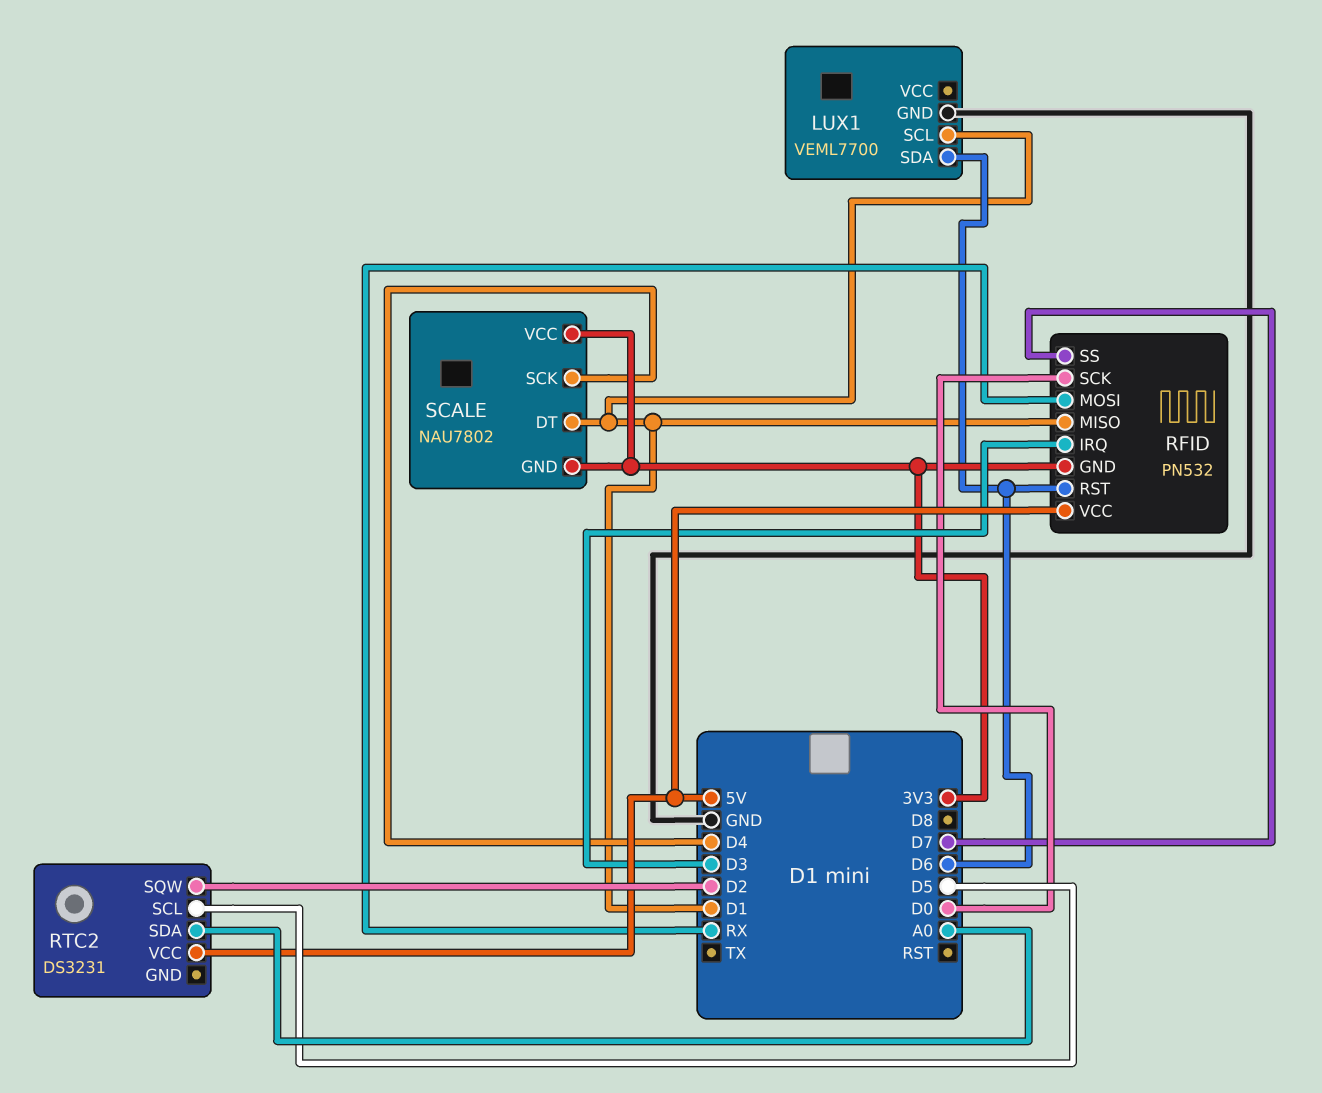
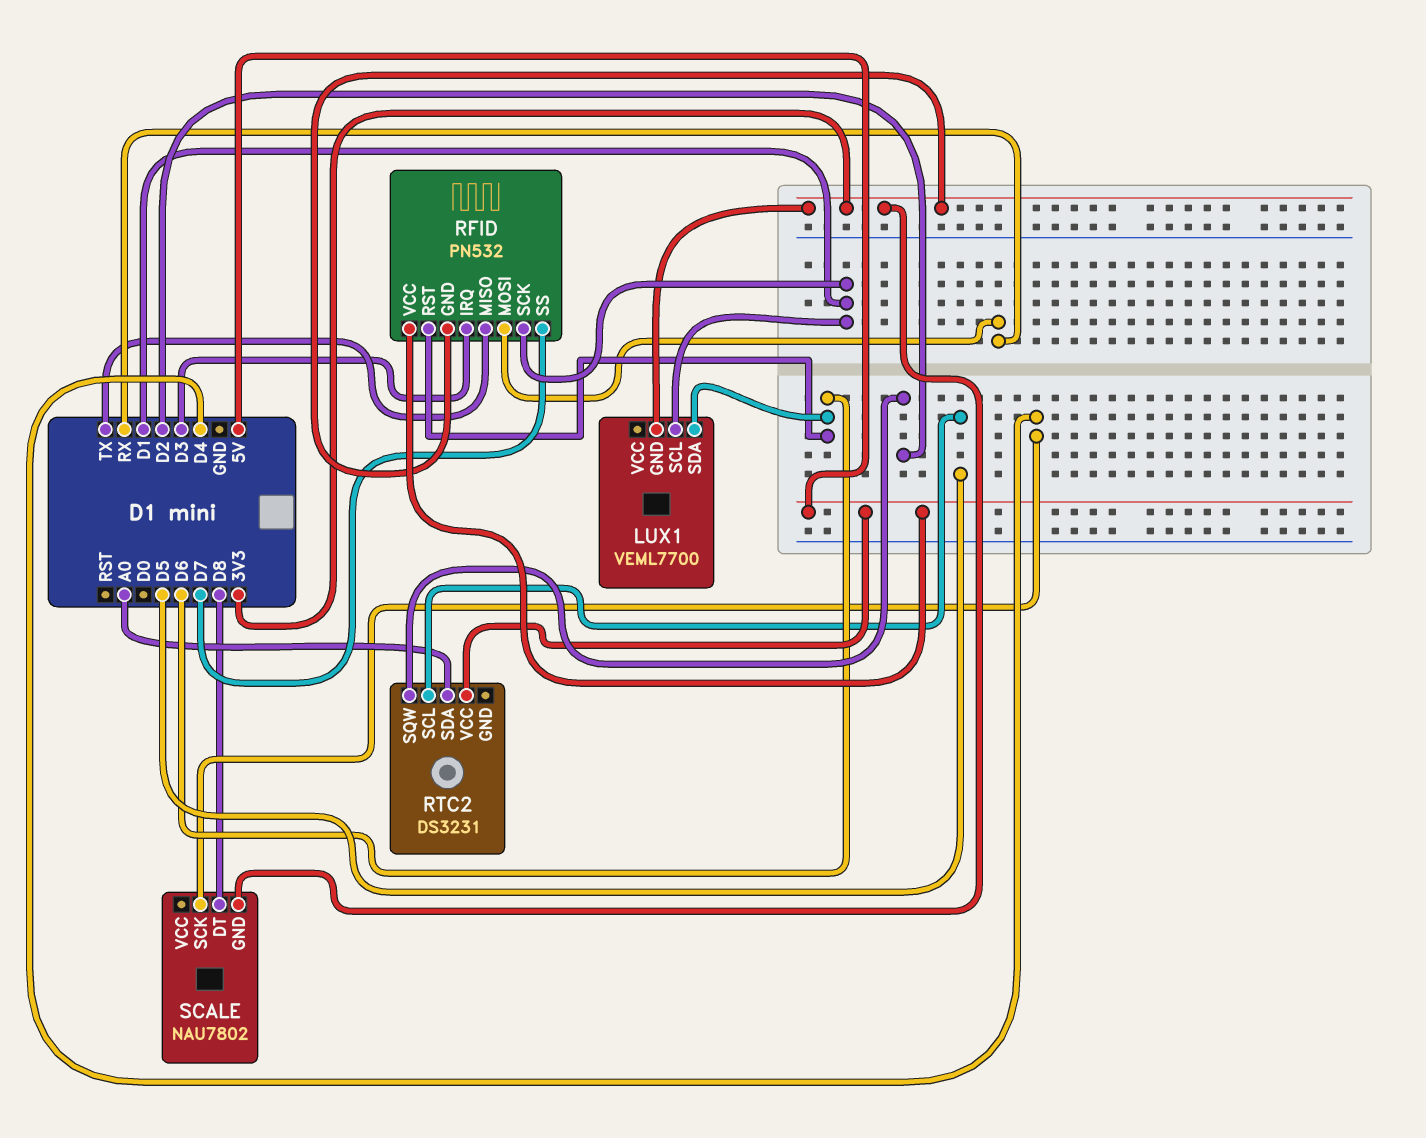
LUX1 pin GND: GND -> 3V3
RFID pin MISO: D1 -> TX
RFID pin SCK: D0 -> D1
SCALE pin DT: D1 -> D8
SCALE pin VCC: 3V3 -> none

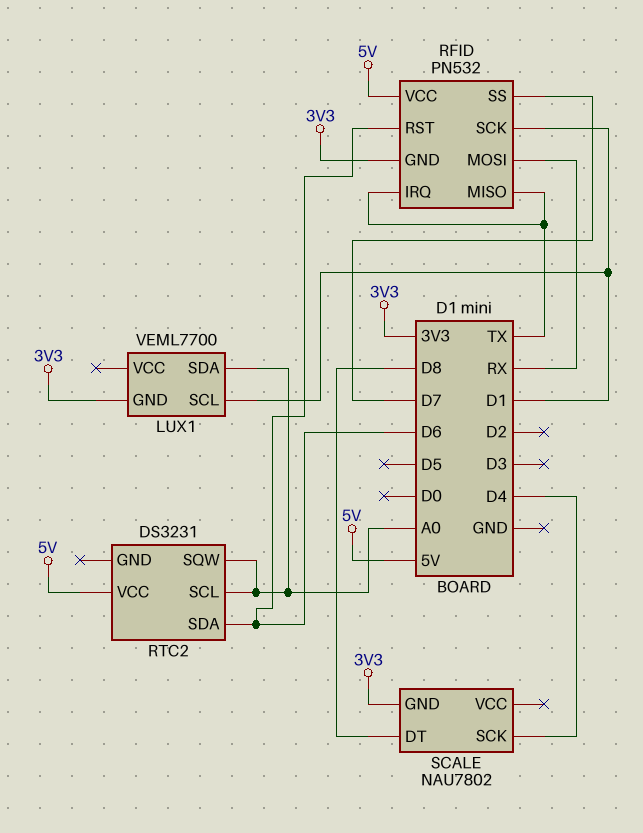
LUX1 pin SDA: D6 -> A0
RFID pin IRQ: D3 -> TX
RTC2 pin SCL: D5 -> A0
RTC2 pin SDA: A0 -> D6
RTC2 pin SQW: D2 -> A0

